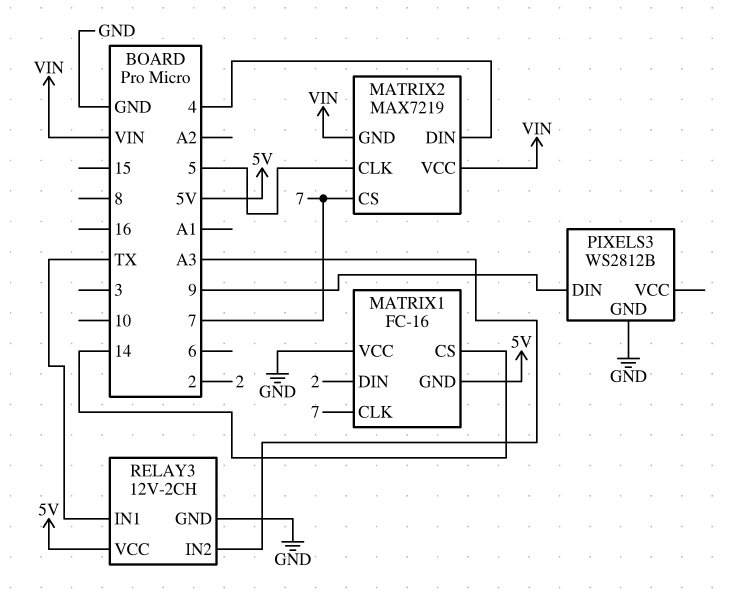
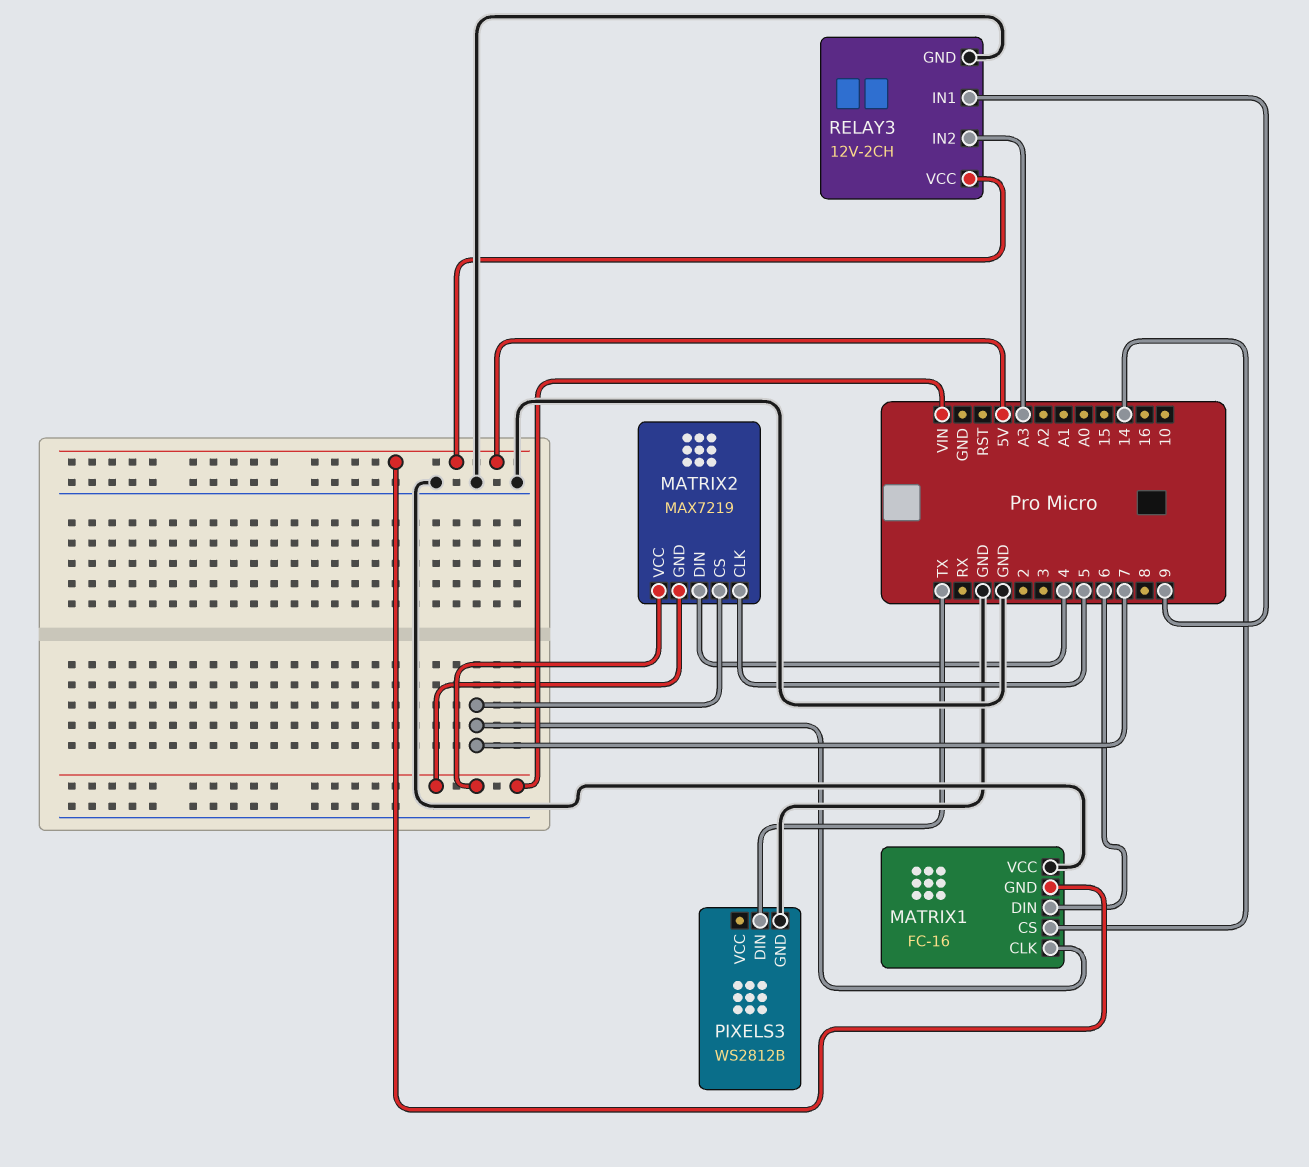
MATRIX1 pin DIN: 2 -> 6
PIXELS3 pin DIN: 9 -> TX
RELAY3 pin IN1: TX -> 9

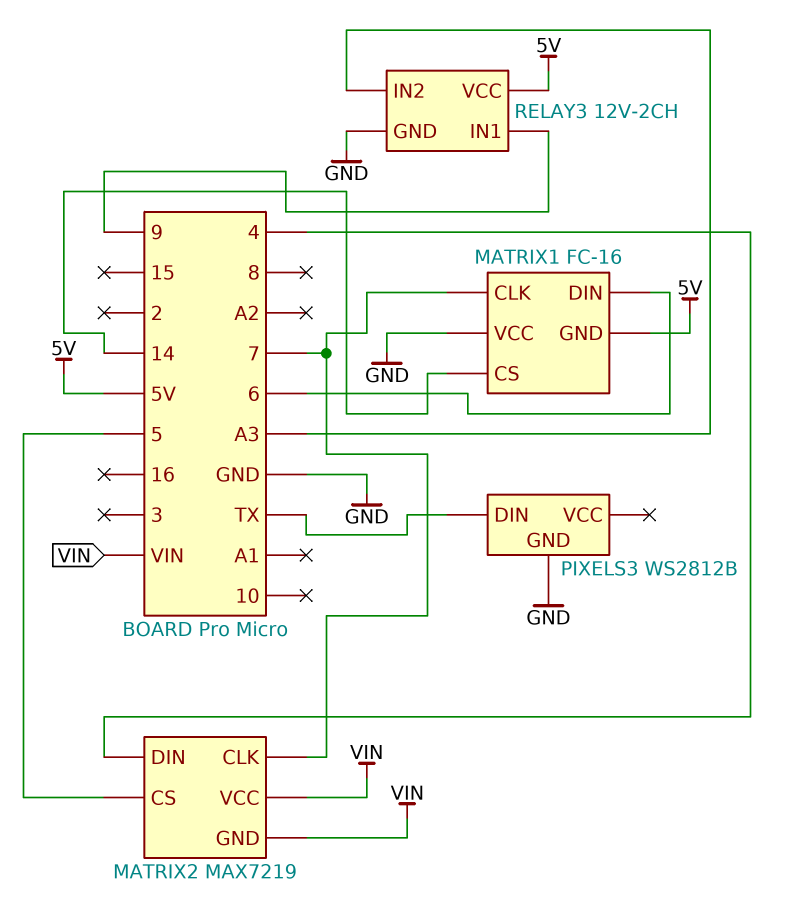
MATRIX2 pin CLK: 5 -> 7
MATRIX2 pin CS: 7 -> 5

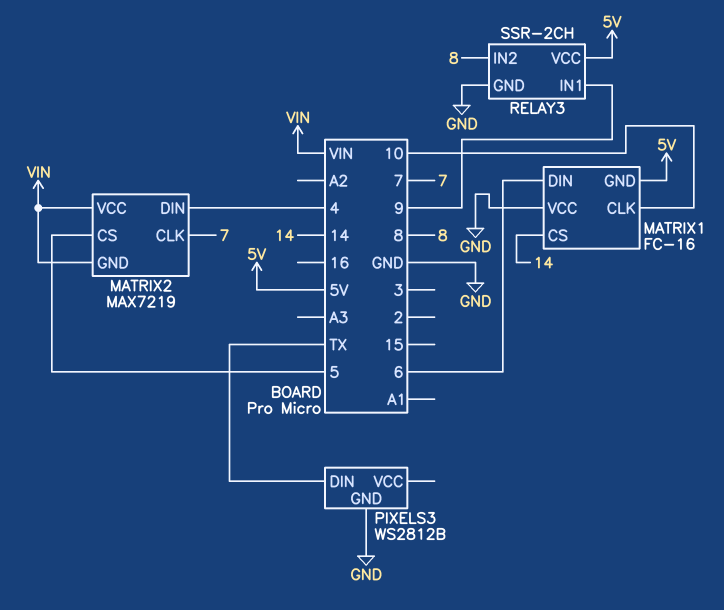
MATRIX1 pin CLK: 7 -> 10
RELAY3: 12V-2CH -> SSR-2CH
RELAY3 pin IN2: A3 -> 8

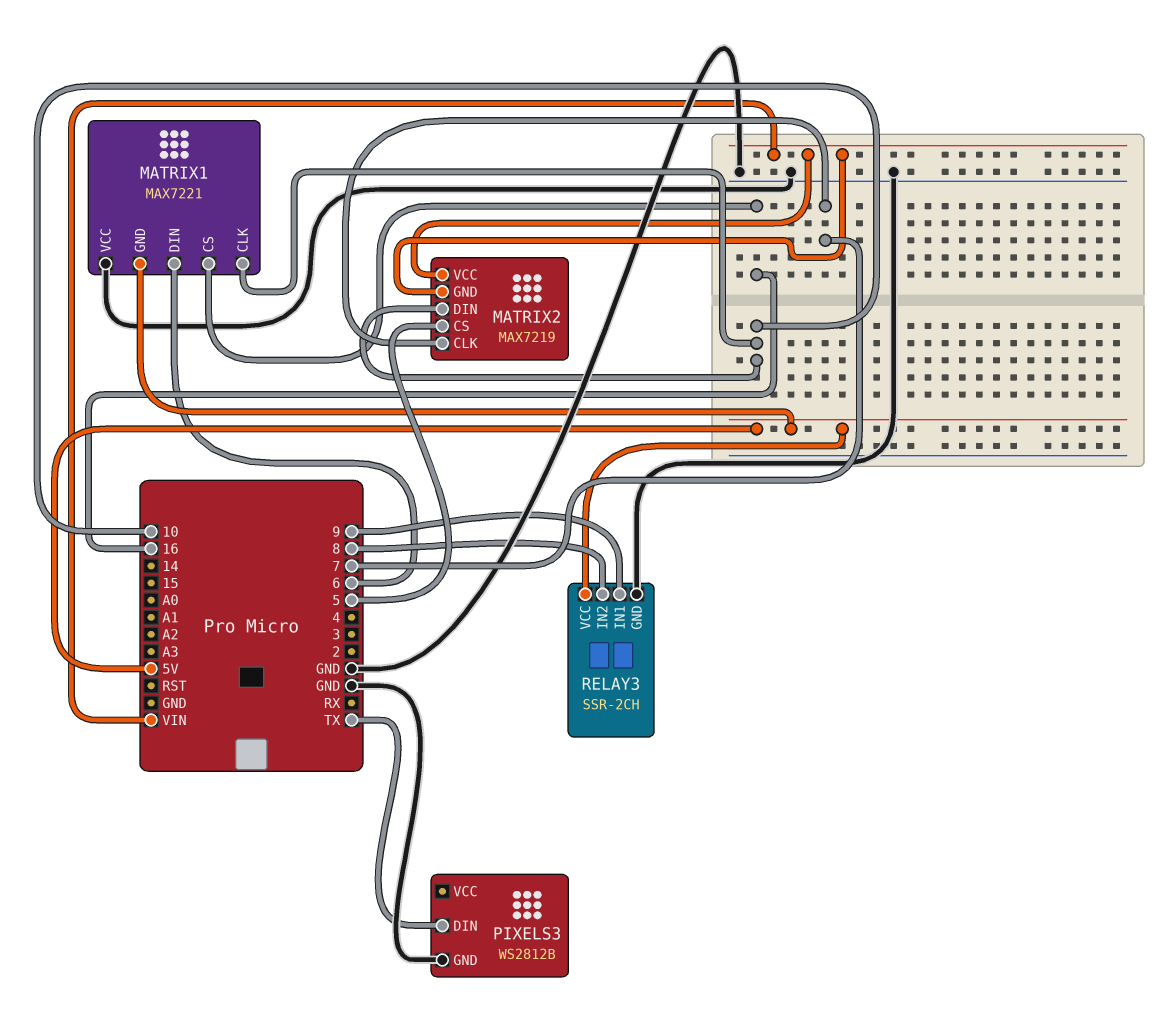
MATRIX1: FC-16 -> MAX7221
MATRIX1 pin CS: 14 -> 16
MATRIX2 pin DIN: 4 -> 10

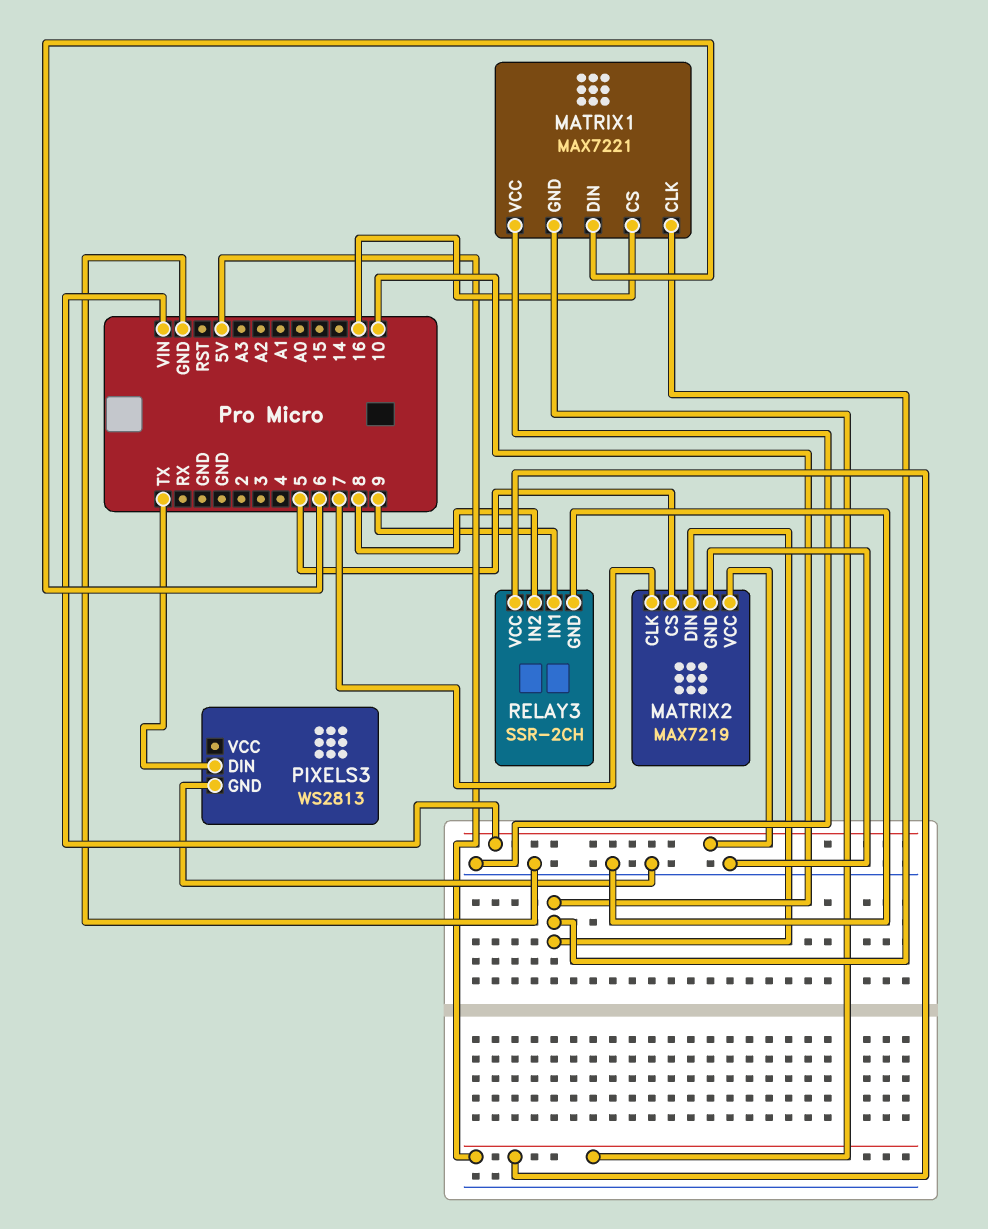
MATRIX2 pin GND: VIN -> GND
PIXELS3: WS2812B -> WS2813

